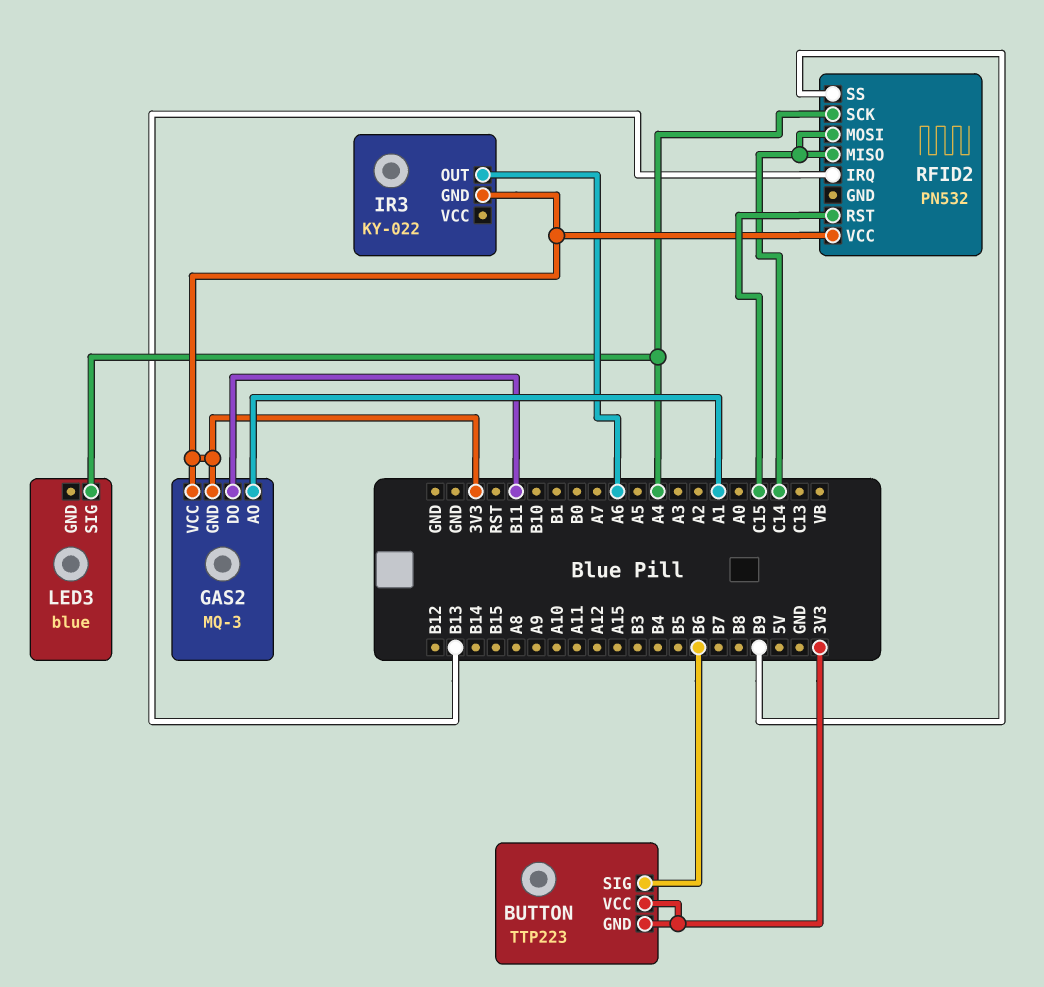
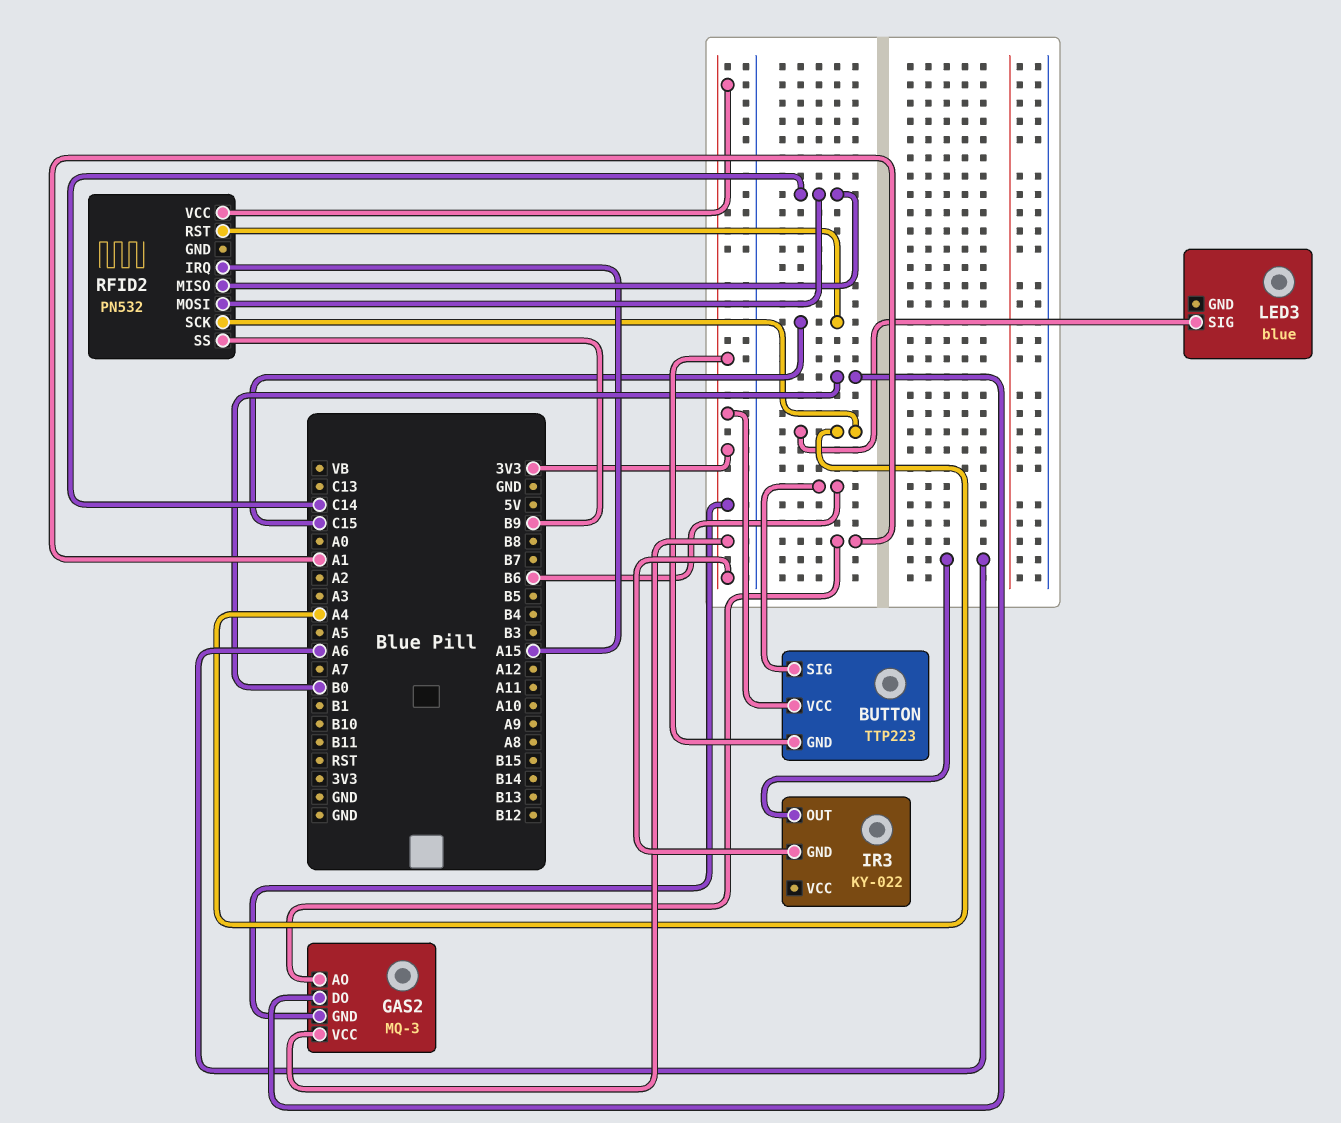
GAS2 pin DO: B11 -> B0
RFID2 pin IRQ: B13 -> A15

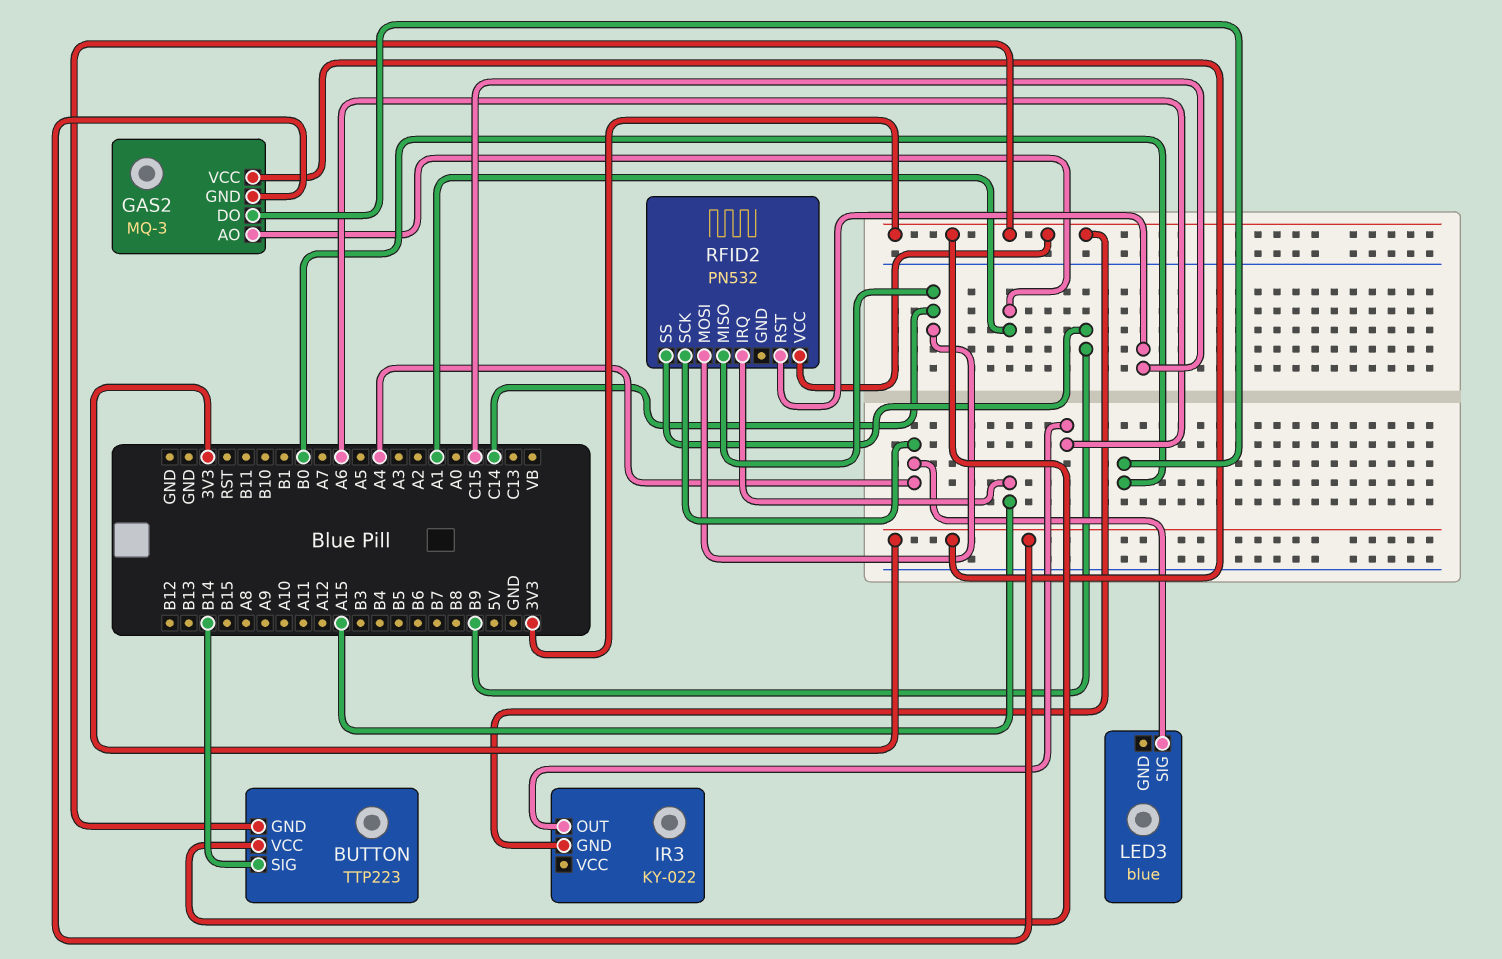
BUTTON pin SIG: B6 -> B14

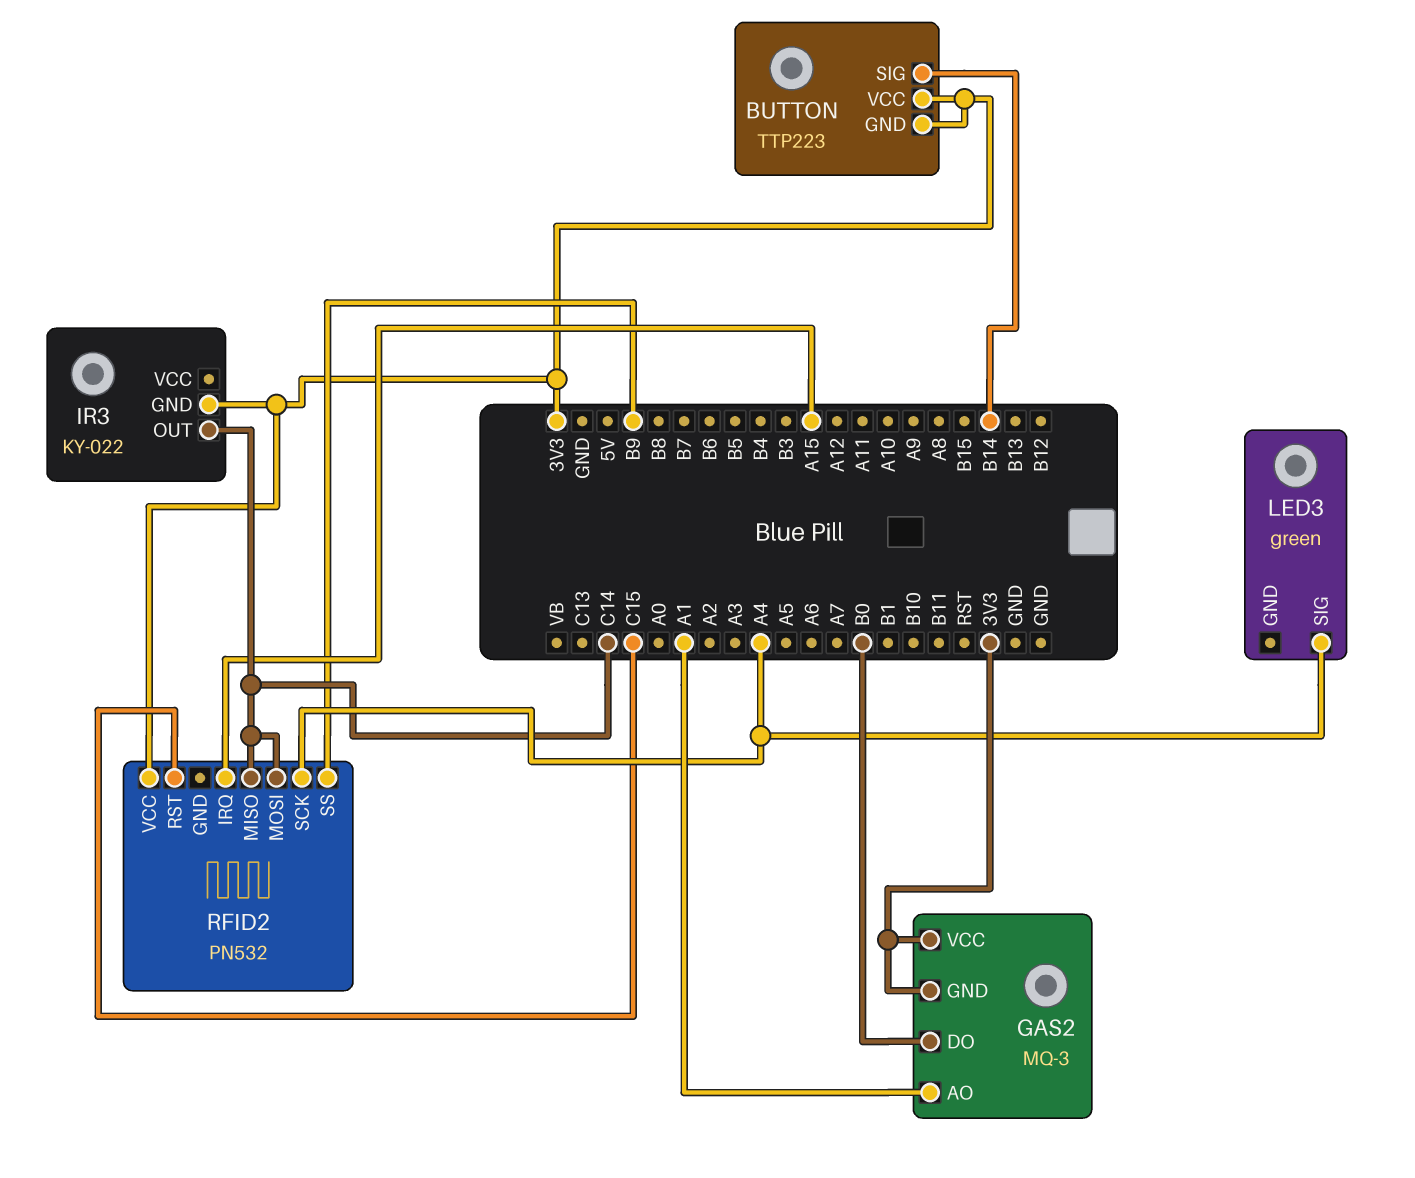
IR3 pin OUT: A6 -> C14
LED3: blue -> green

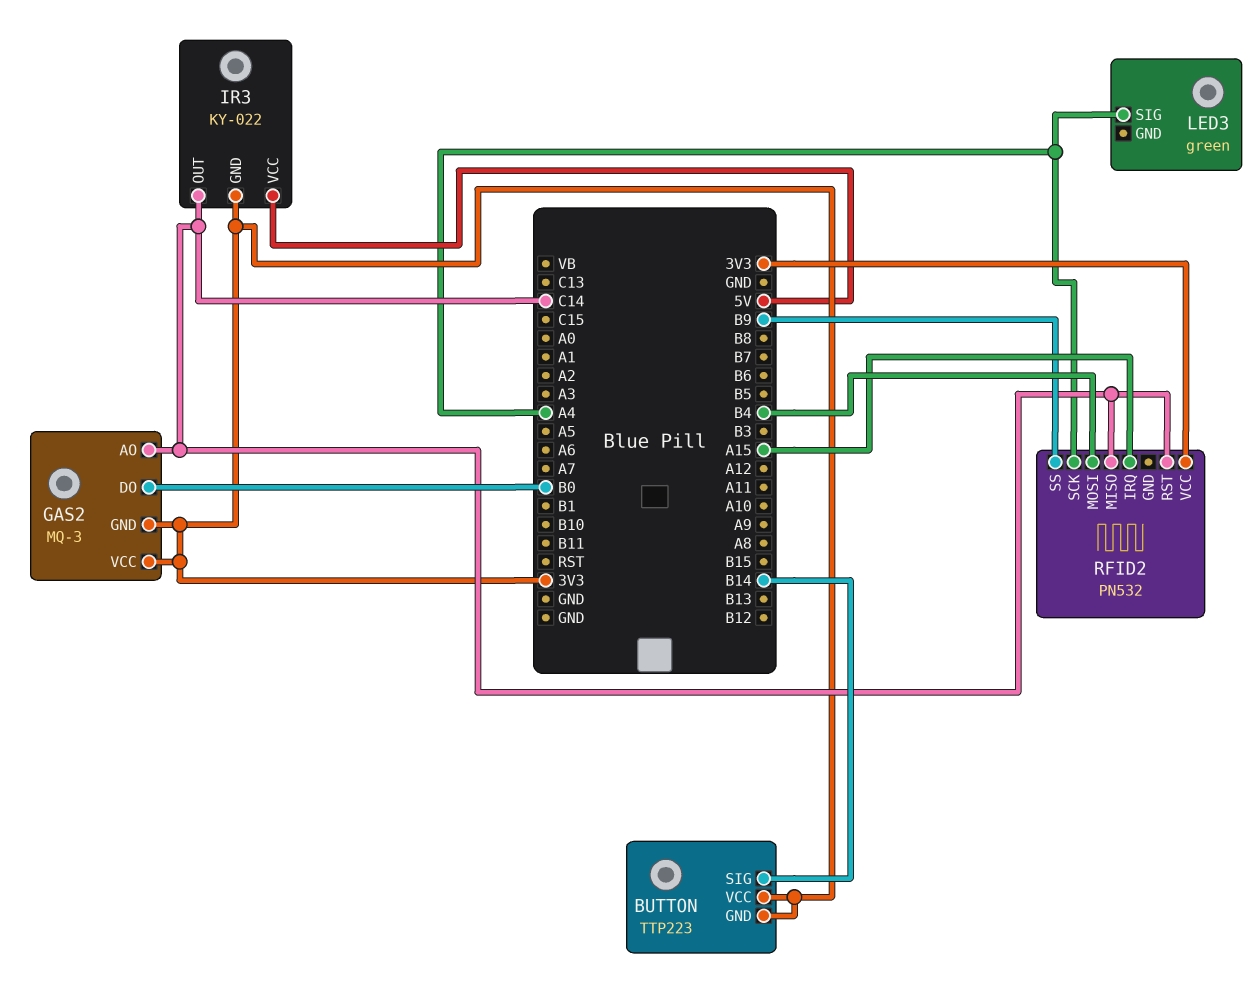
GAS2 pin AO: A1 -> C14
IR3 pin VCC: none -> 5V
RFID2 pin MOSI: C14 -> B4
RFID2 pin RST: C15 -> C14

